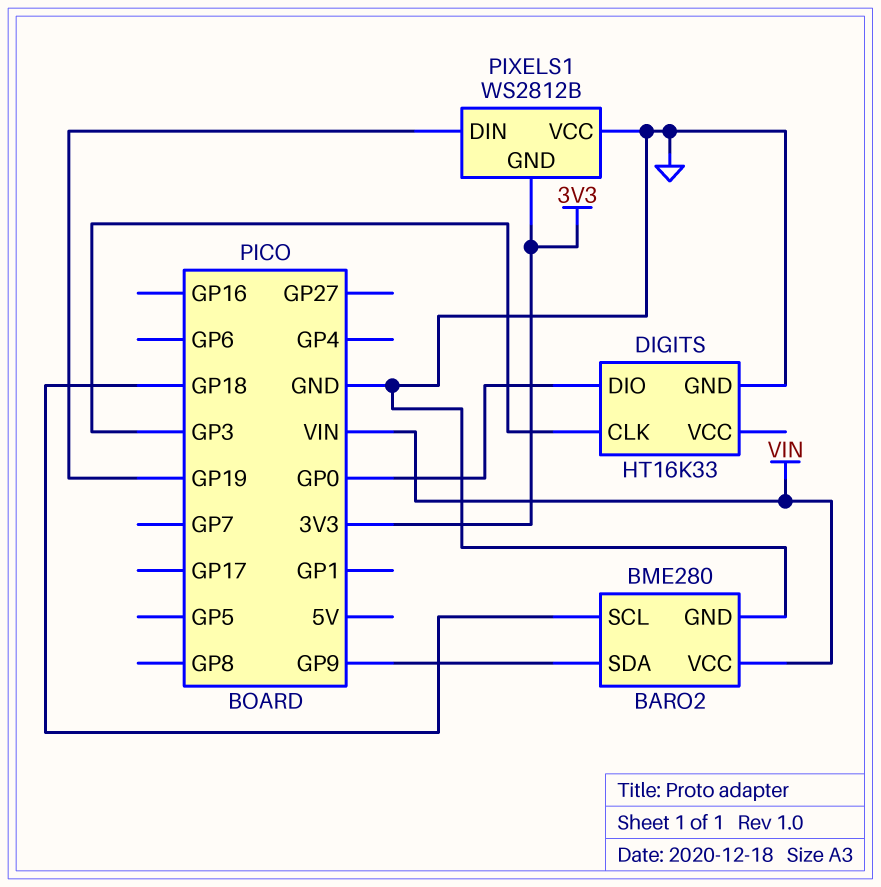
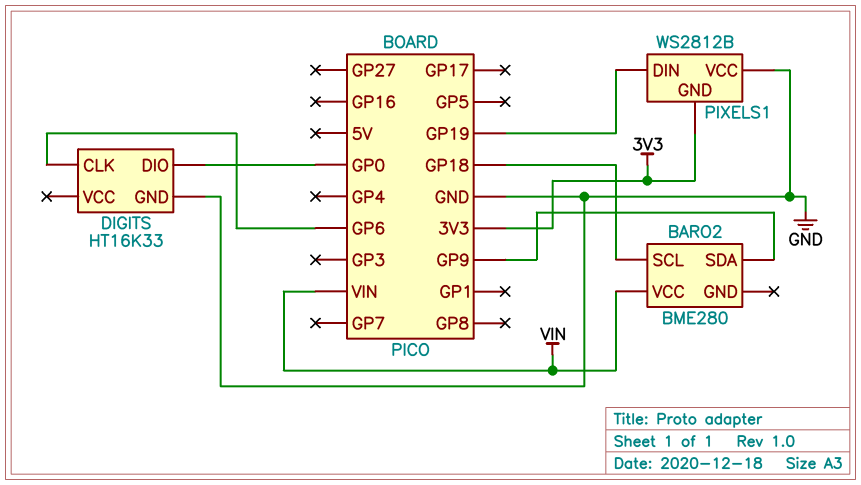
BARO2 pin GND: GND -> none
DIGITS pin CLK: GP3 -> GP6

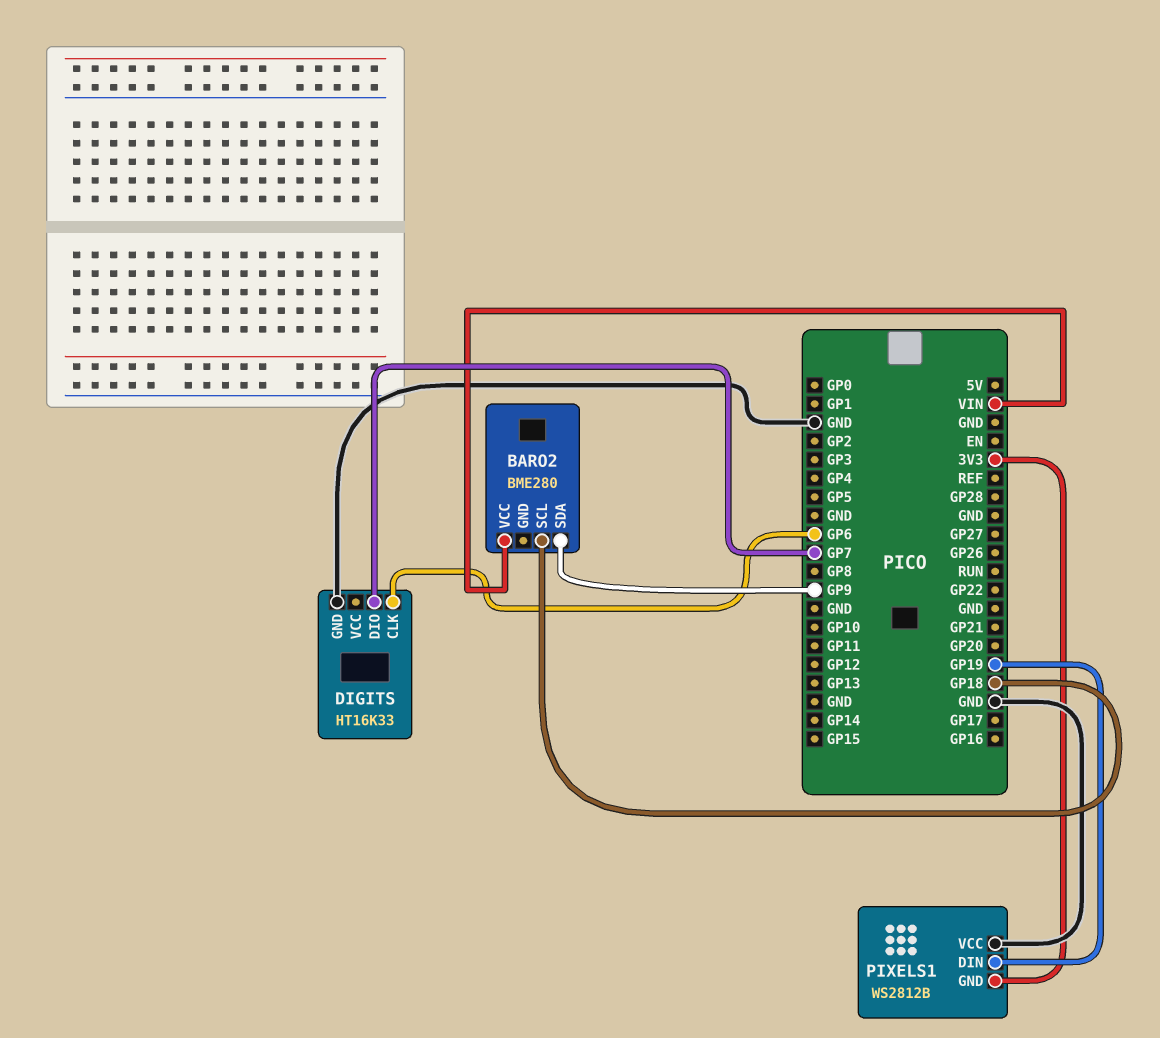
DIGITS pin DIO: GP0 -> GP7

